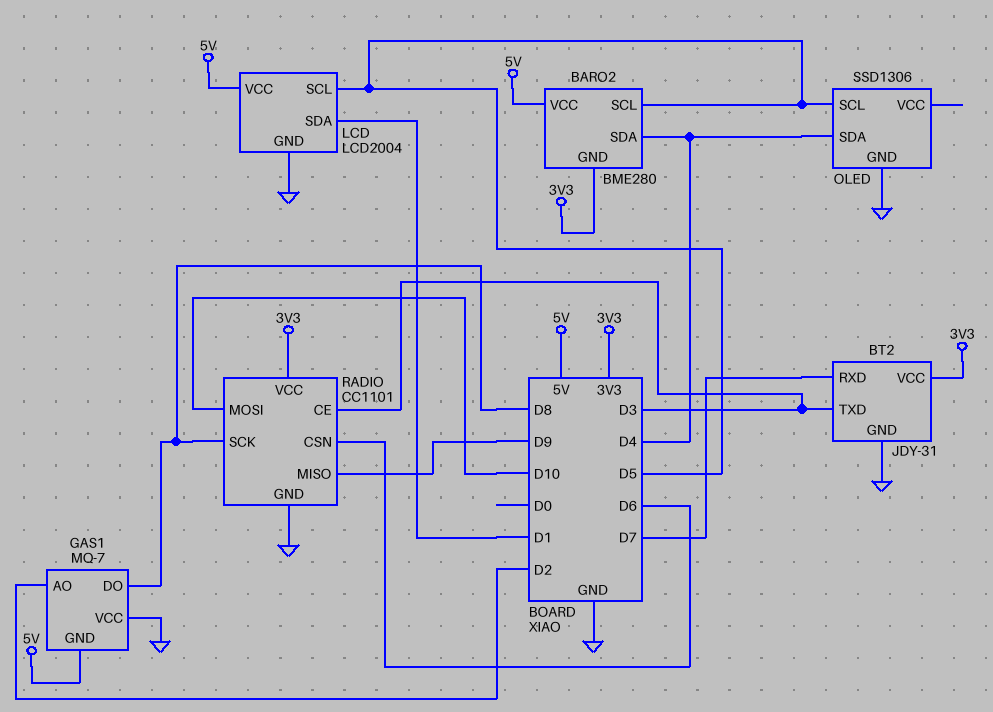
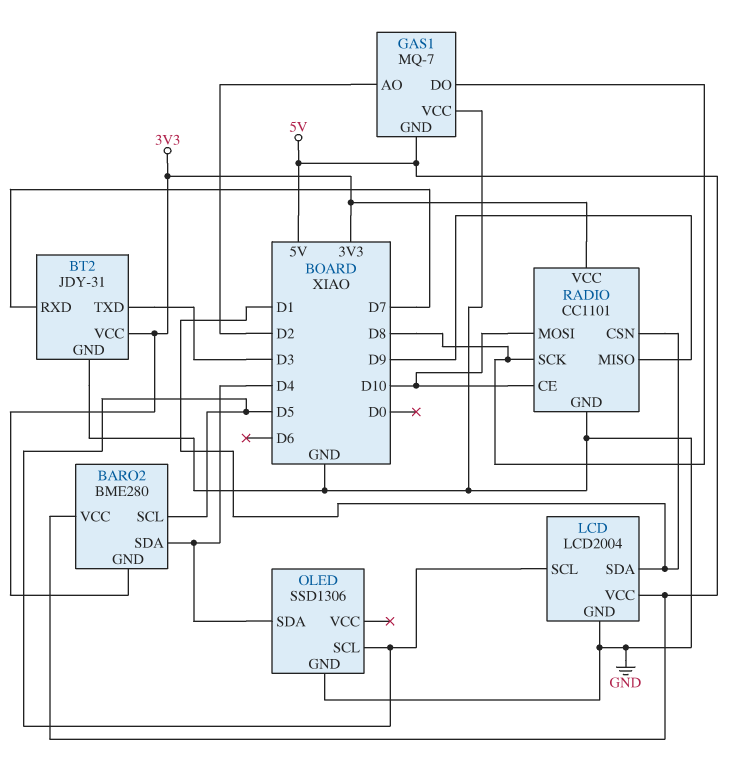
RADIO pin CE: D3 -> D10
RADIO pin CSN: D6 -> D1

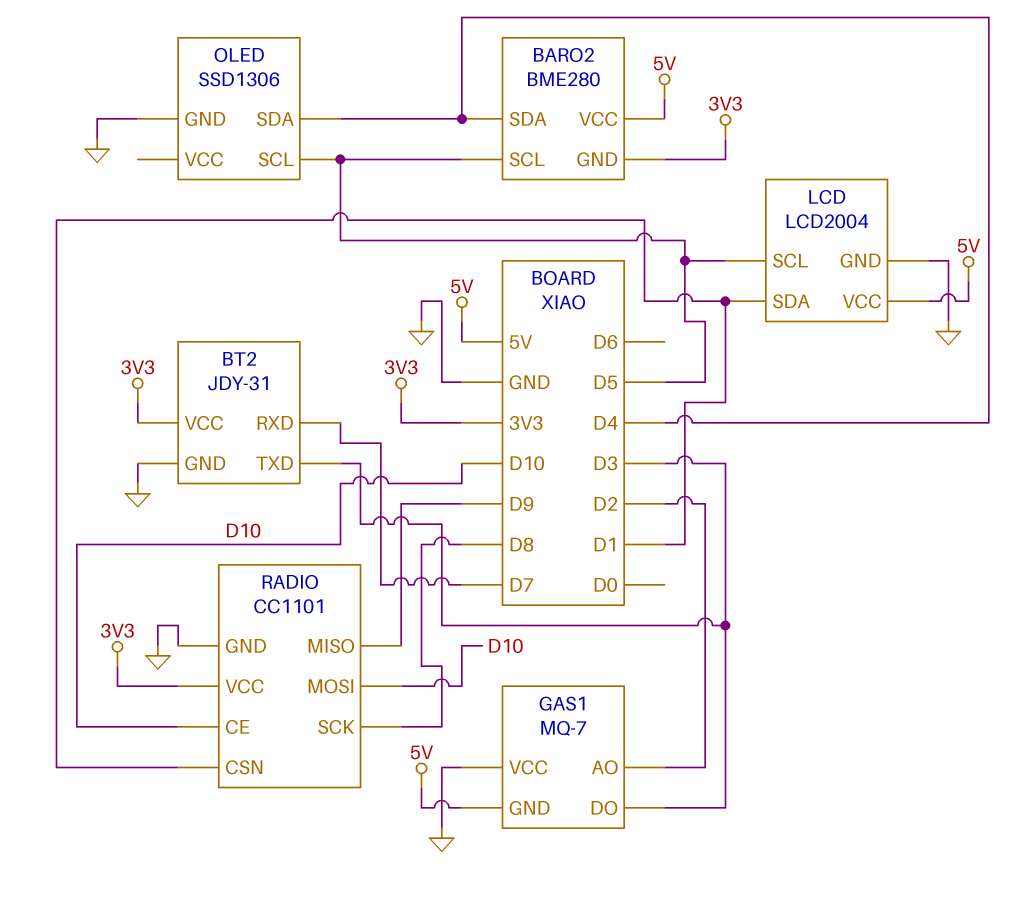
GAS1 pin DO: D8 -> D3

